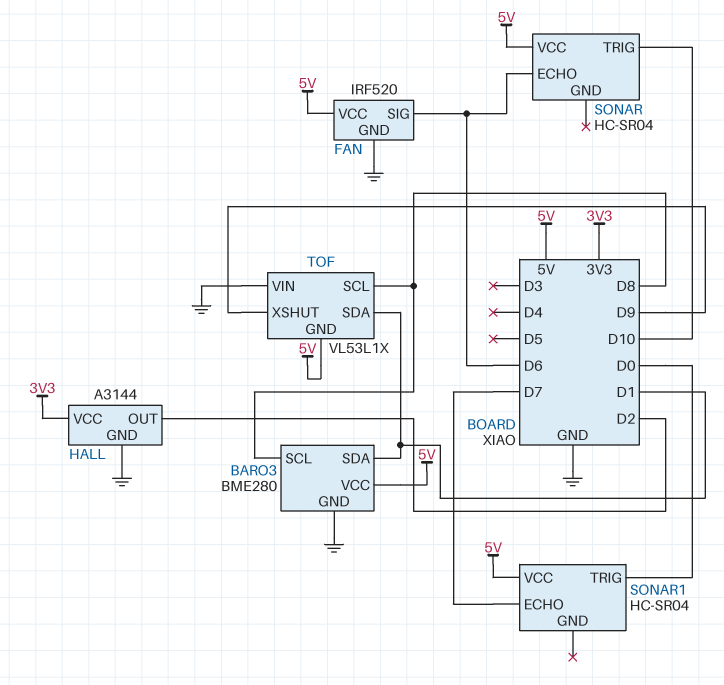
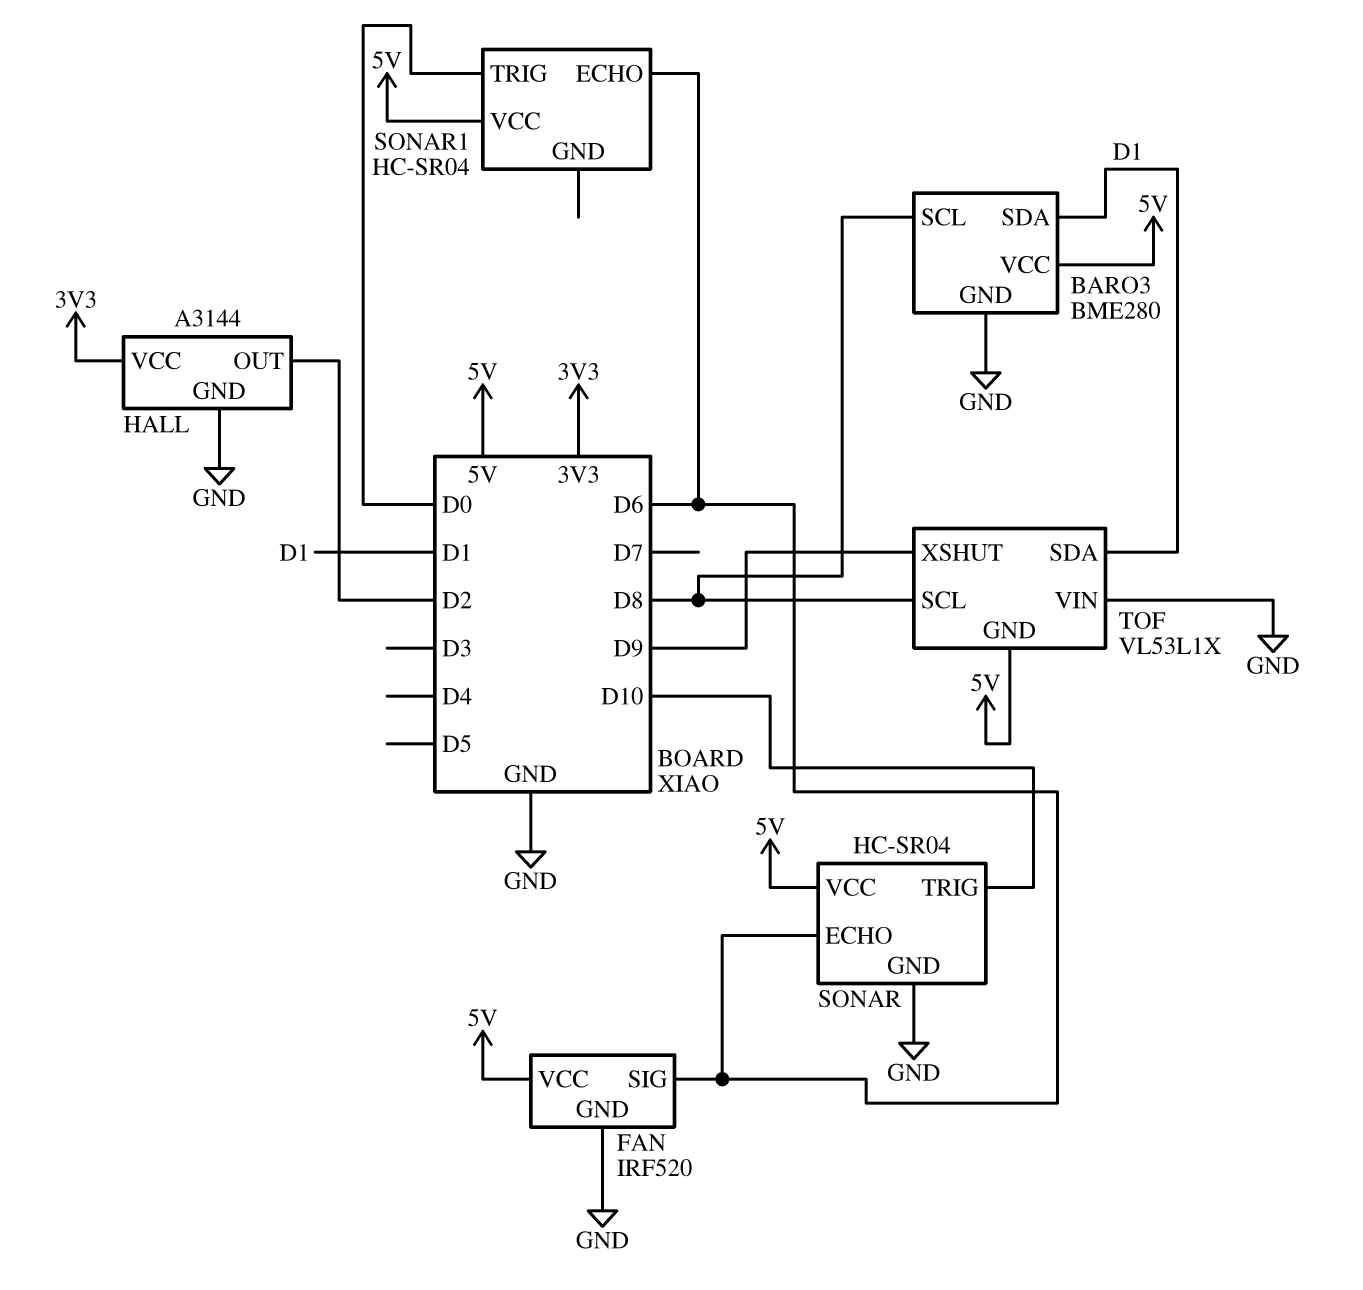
SONAR pin GND: none -> GND
SONAR1 pin ECHO: D7 -> D6

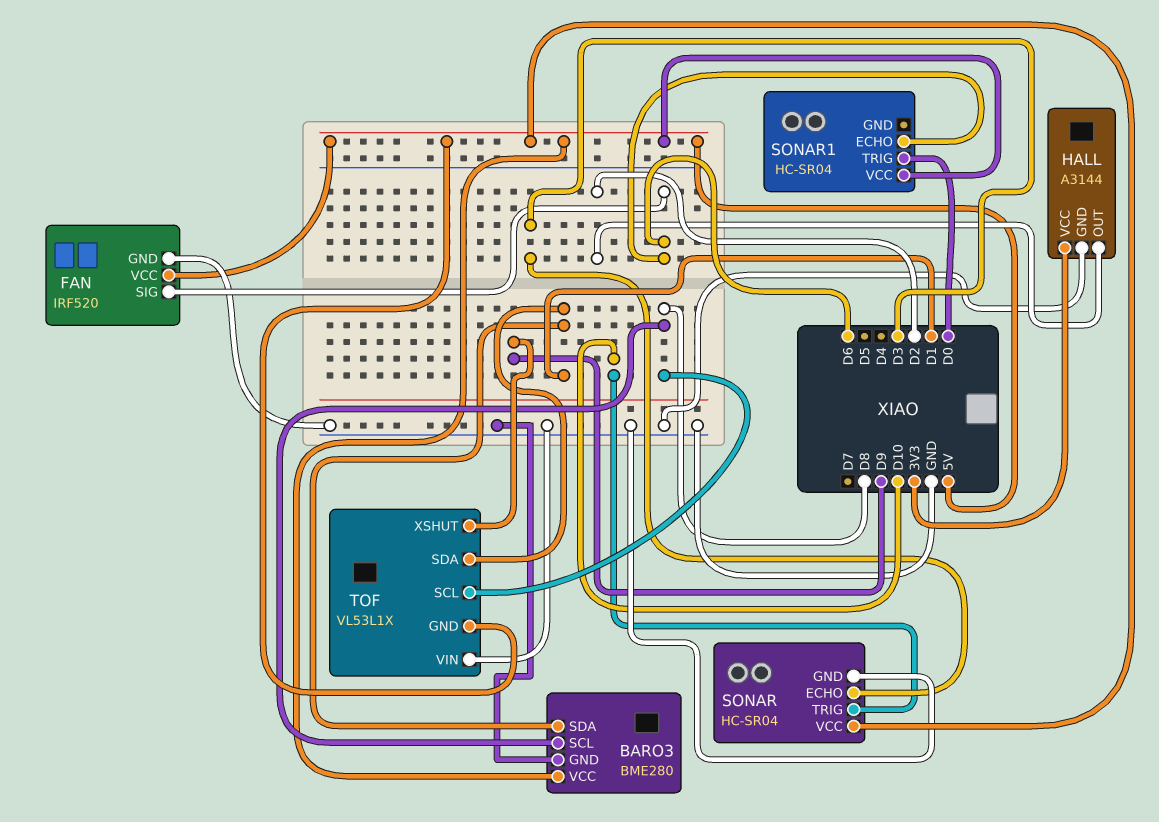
SONAR pin ECHO: D6 -> D3

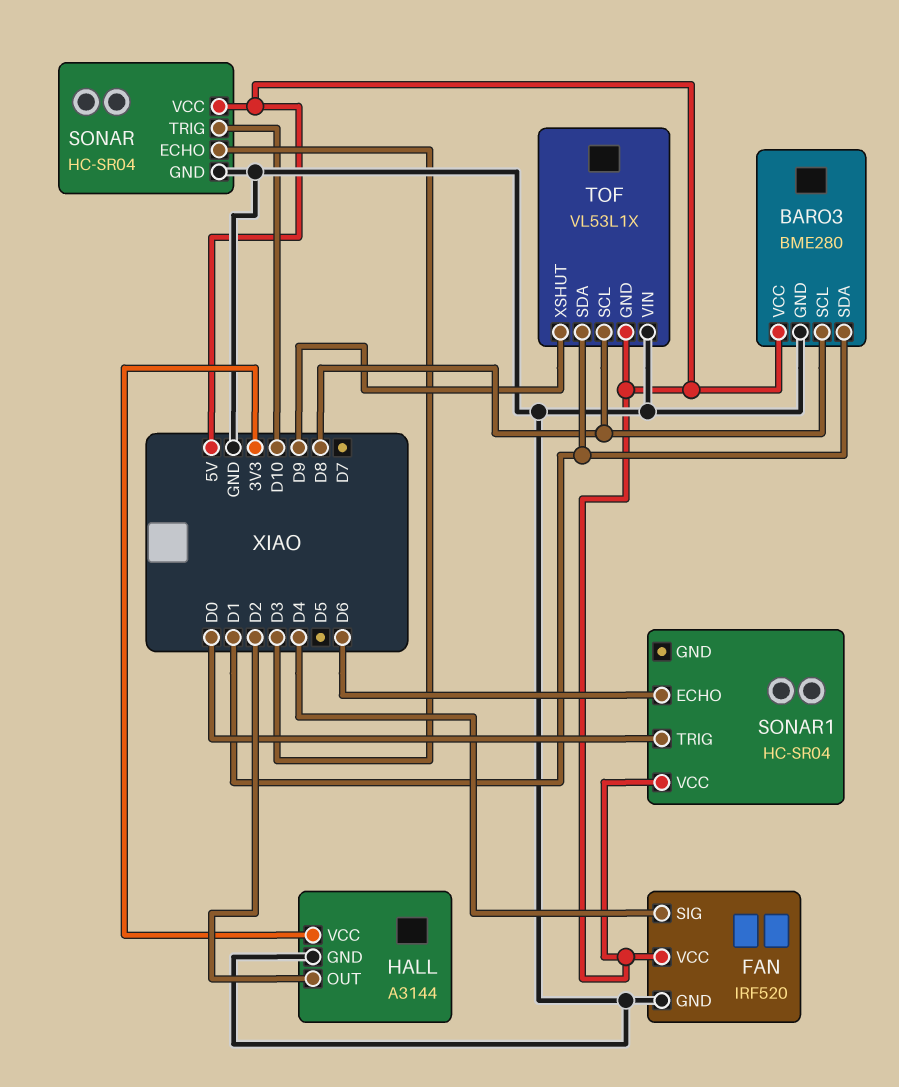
FAN pin SIG: D6 -> D4

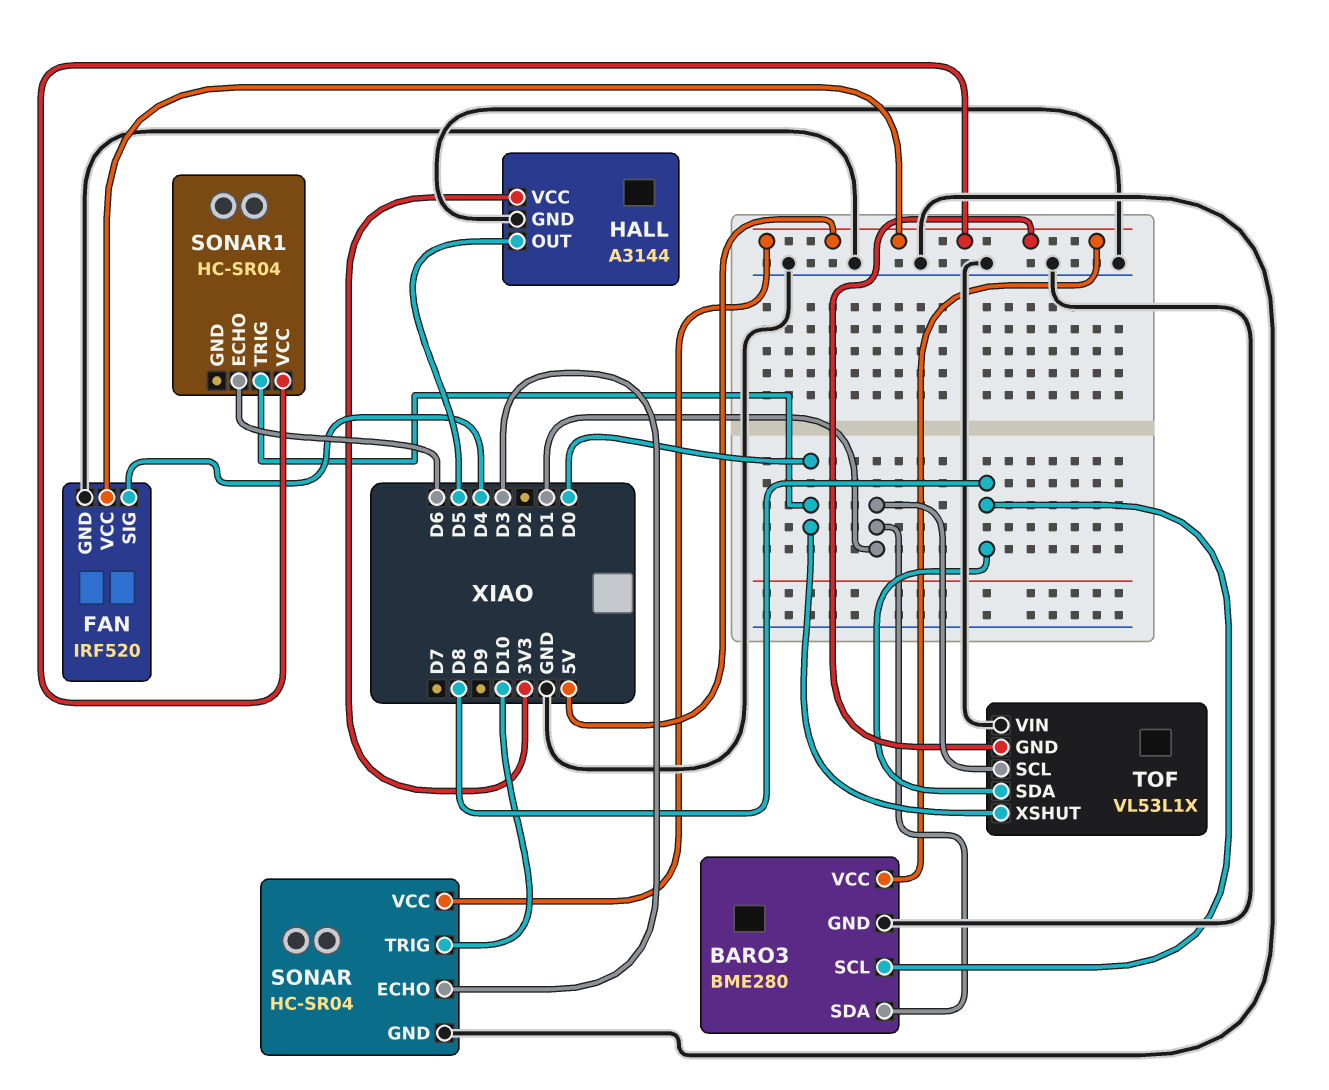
HALL pin OUT: D2 -> D5
TOF pin SCL: D8 -> D1
TOF pin SDA: D1 -> D8
TOF pin XSHUT: D9 -> D0

